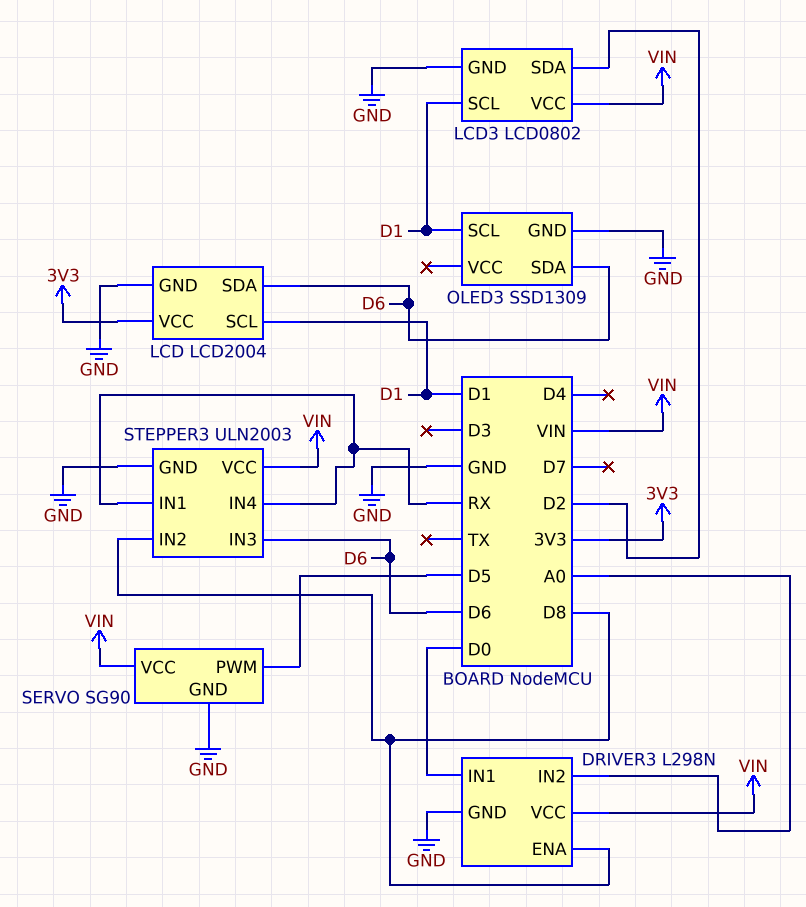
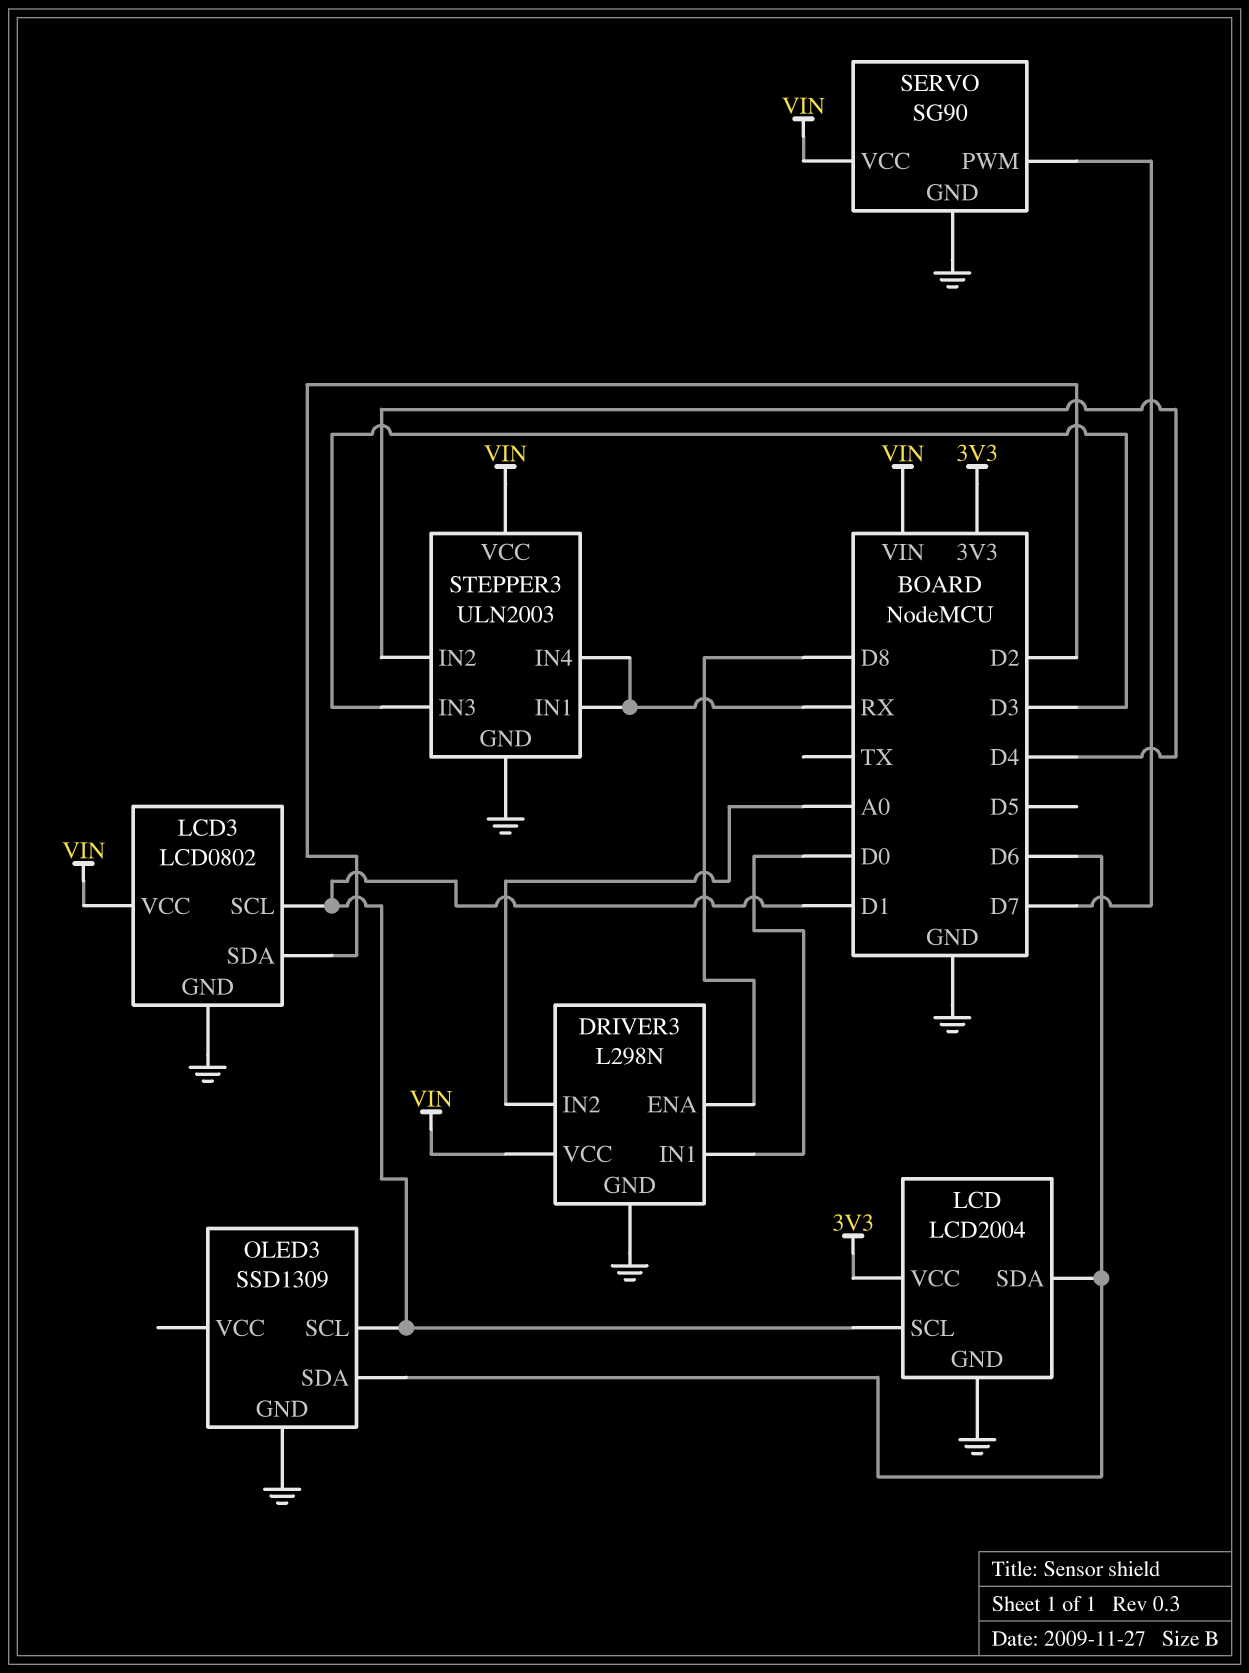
SERVO pin PWM: D5 -> D7
STEPPER3 pin IN2: D8 -> D4
STEPPER3 pin IN3: D6 -> D3

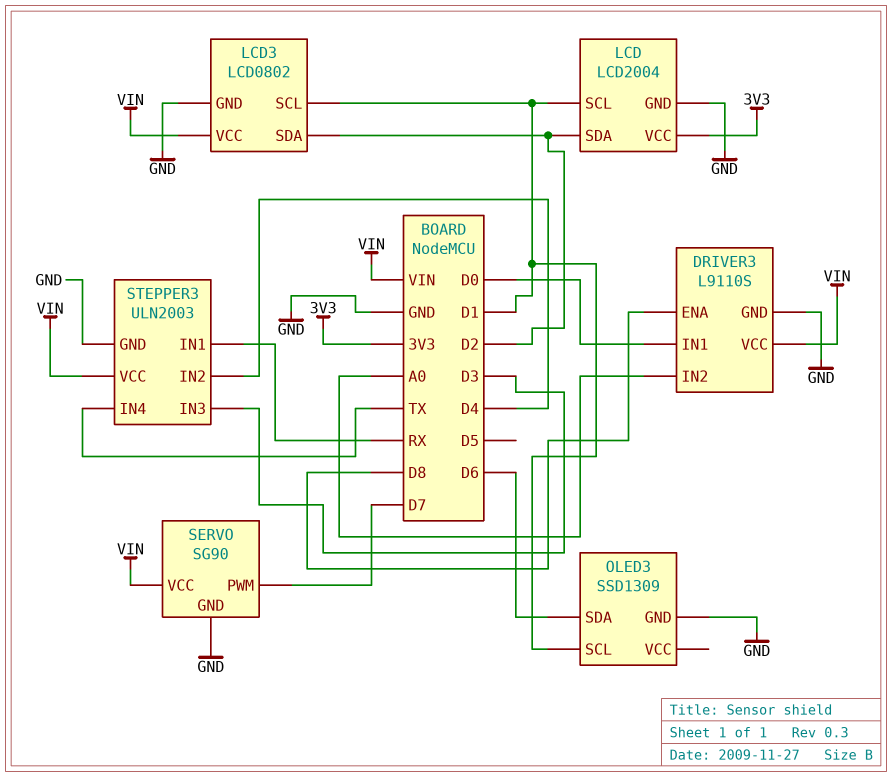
DRIVER3: L298N -> L9110S
LCD pin SDA: D6 -> D2
STEPPER3 pin IN4: RX -> TX

